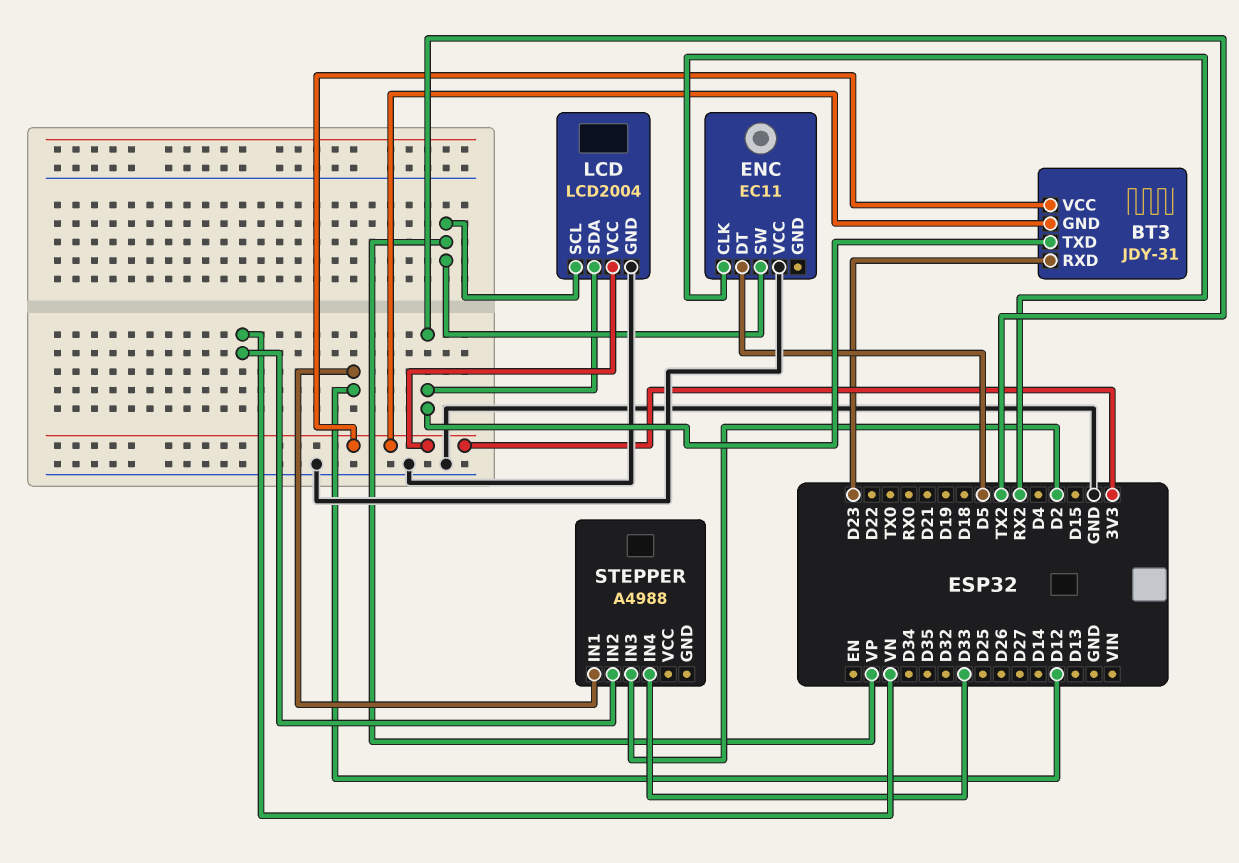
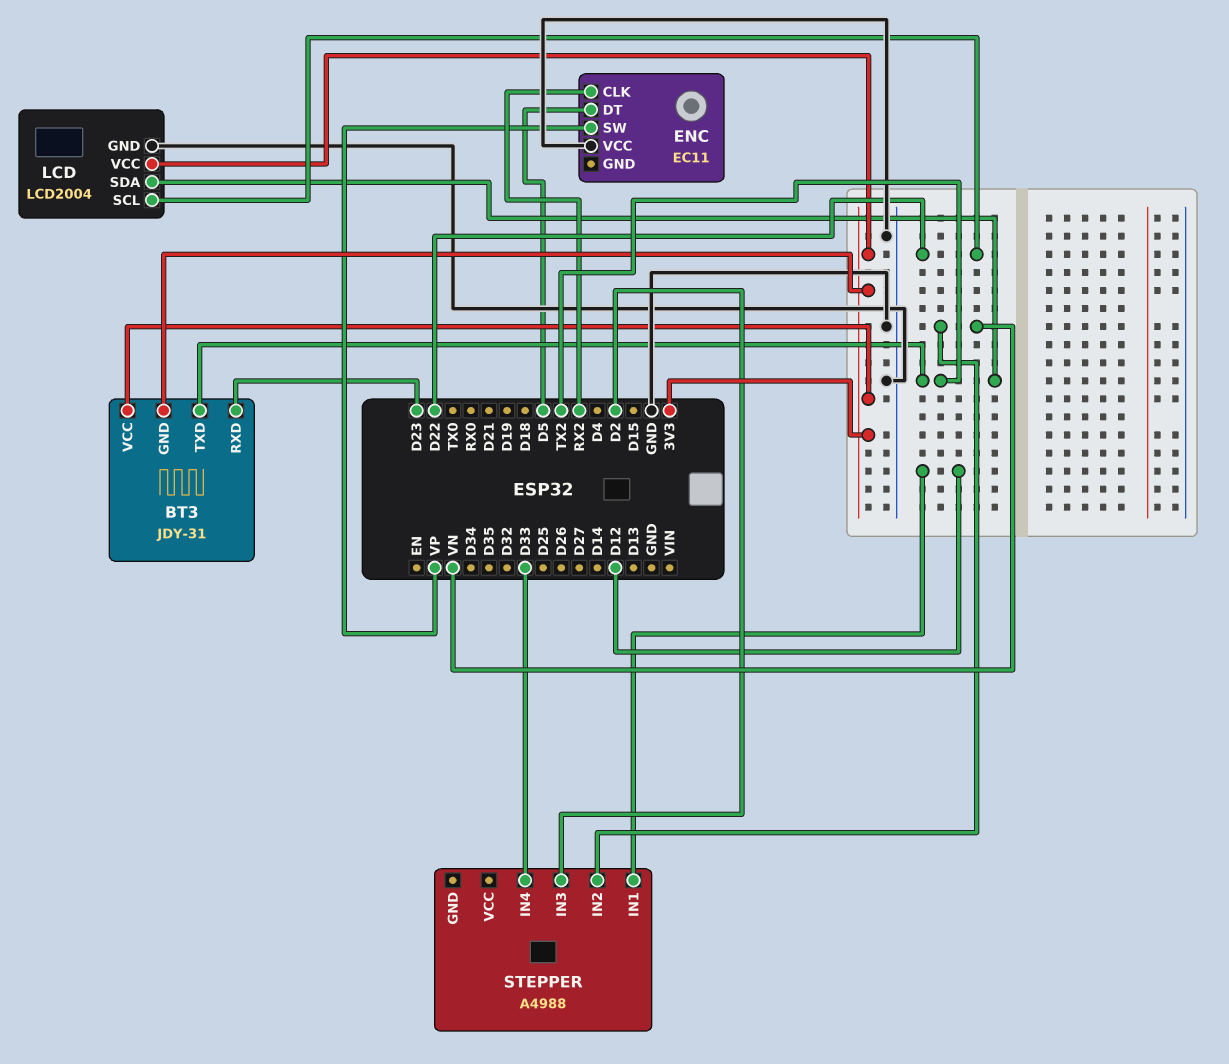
LCD pin SCL: VP -> D22

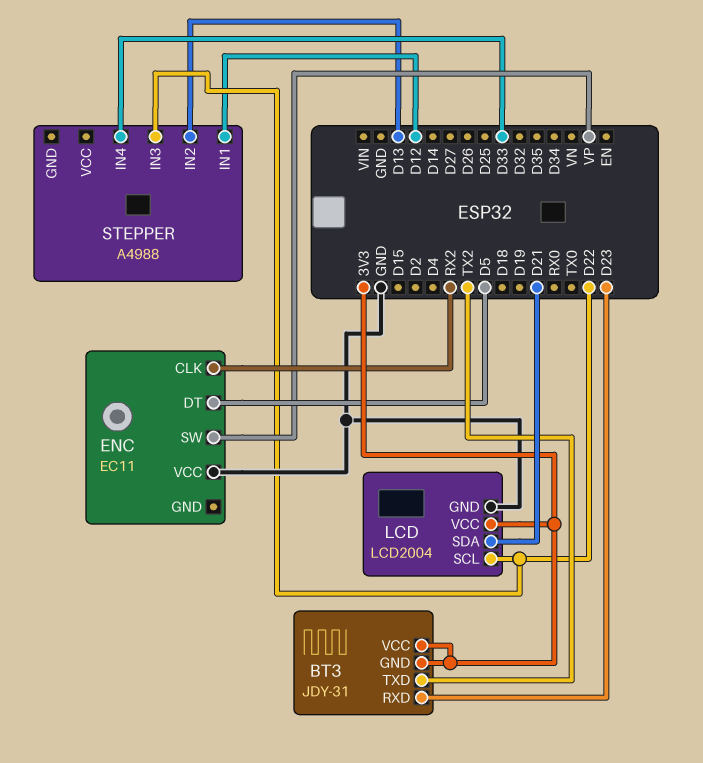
LCD pin SDA: TX2 -> D21
STEPPER pin IN2: VN -> D13
STEPPER pin IN3: D2 -> D22

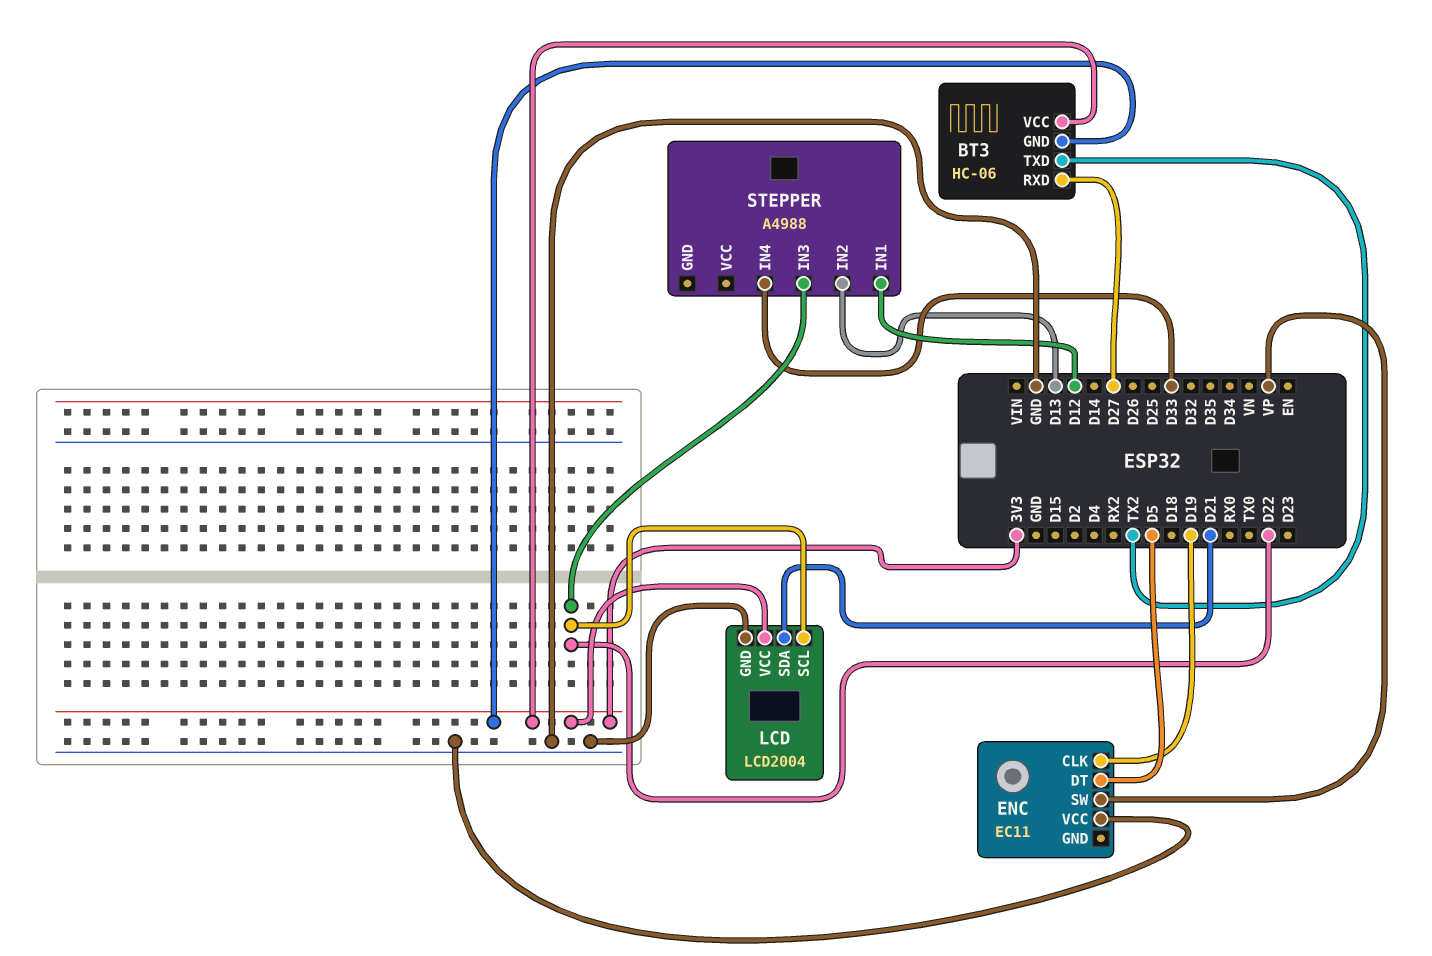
BT3: JDY-31 -> HC-06
BT3 pin RXD: D23 -> D27
ENC pin CLK: RX2 -> D19

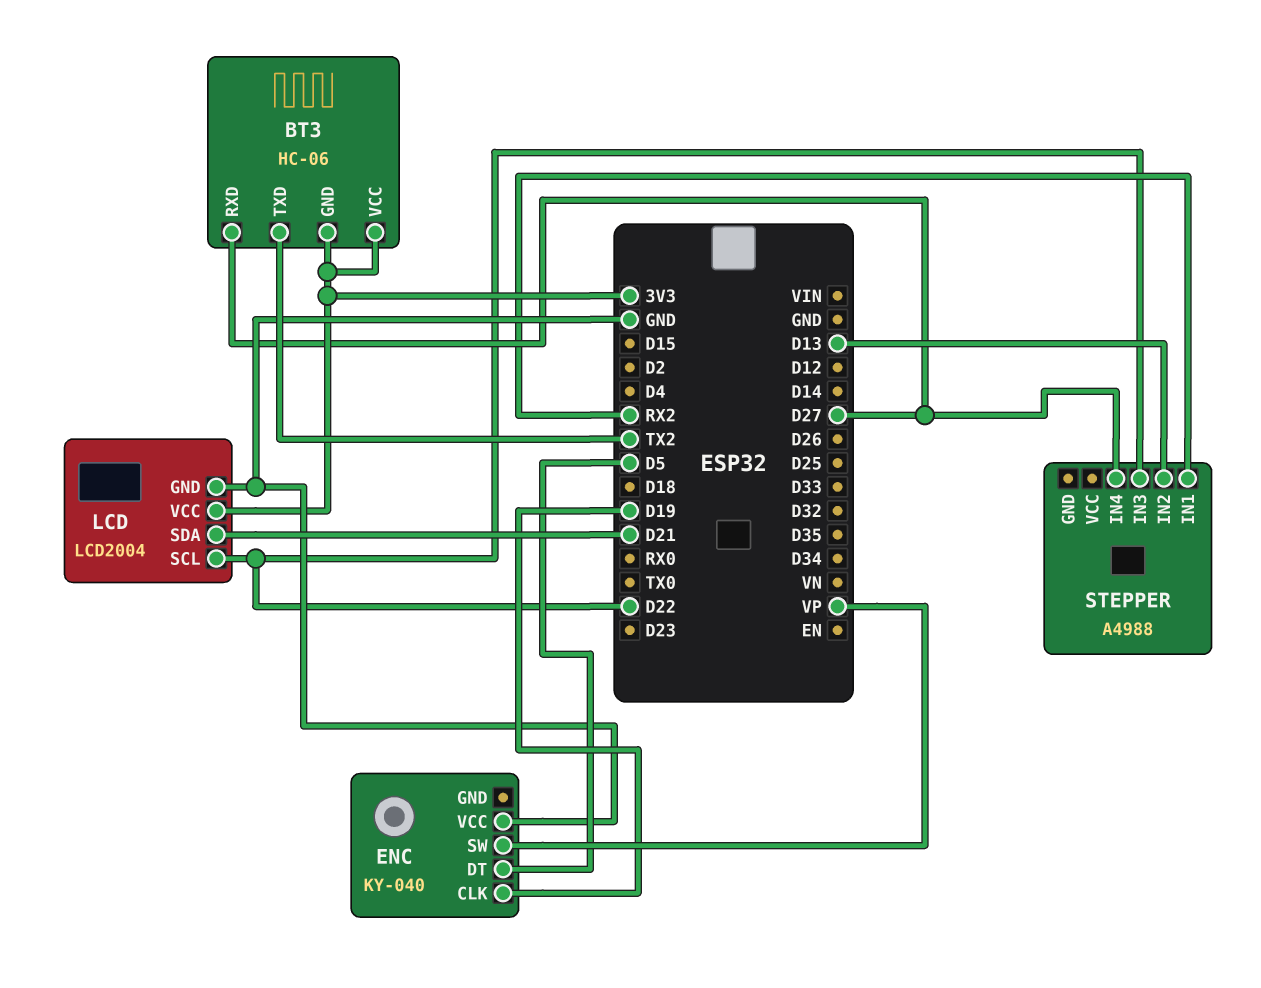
ENC: EC11 -> KY-040
STEPPER pin IN1: D12 -> RX2
STEPPER pin IN4: D33 -> D27

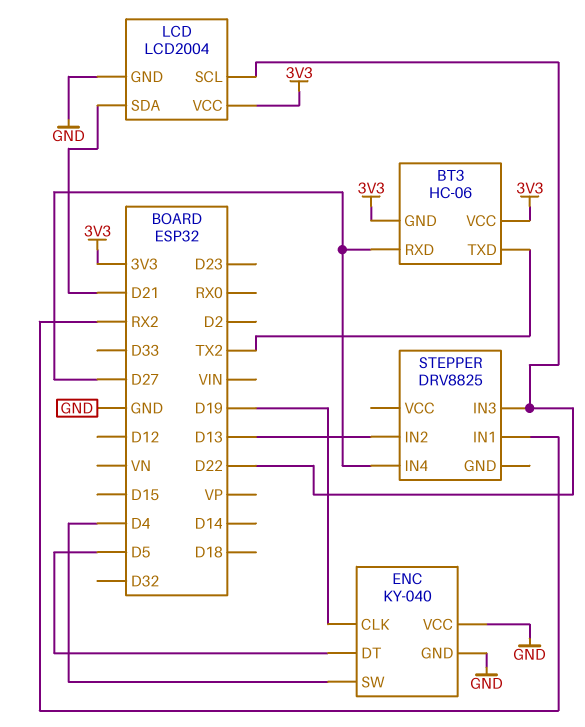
ENC pin GND: none -> GND
ENC pin SW: VP -> D4
STEPPER: A4988 -> DRV8825

